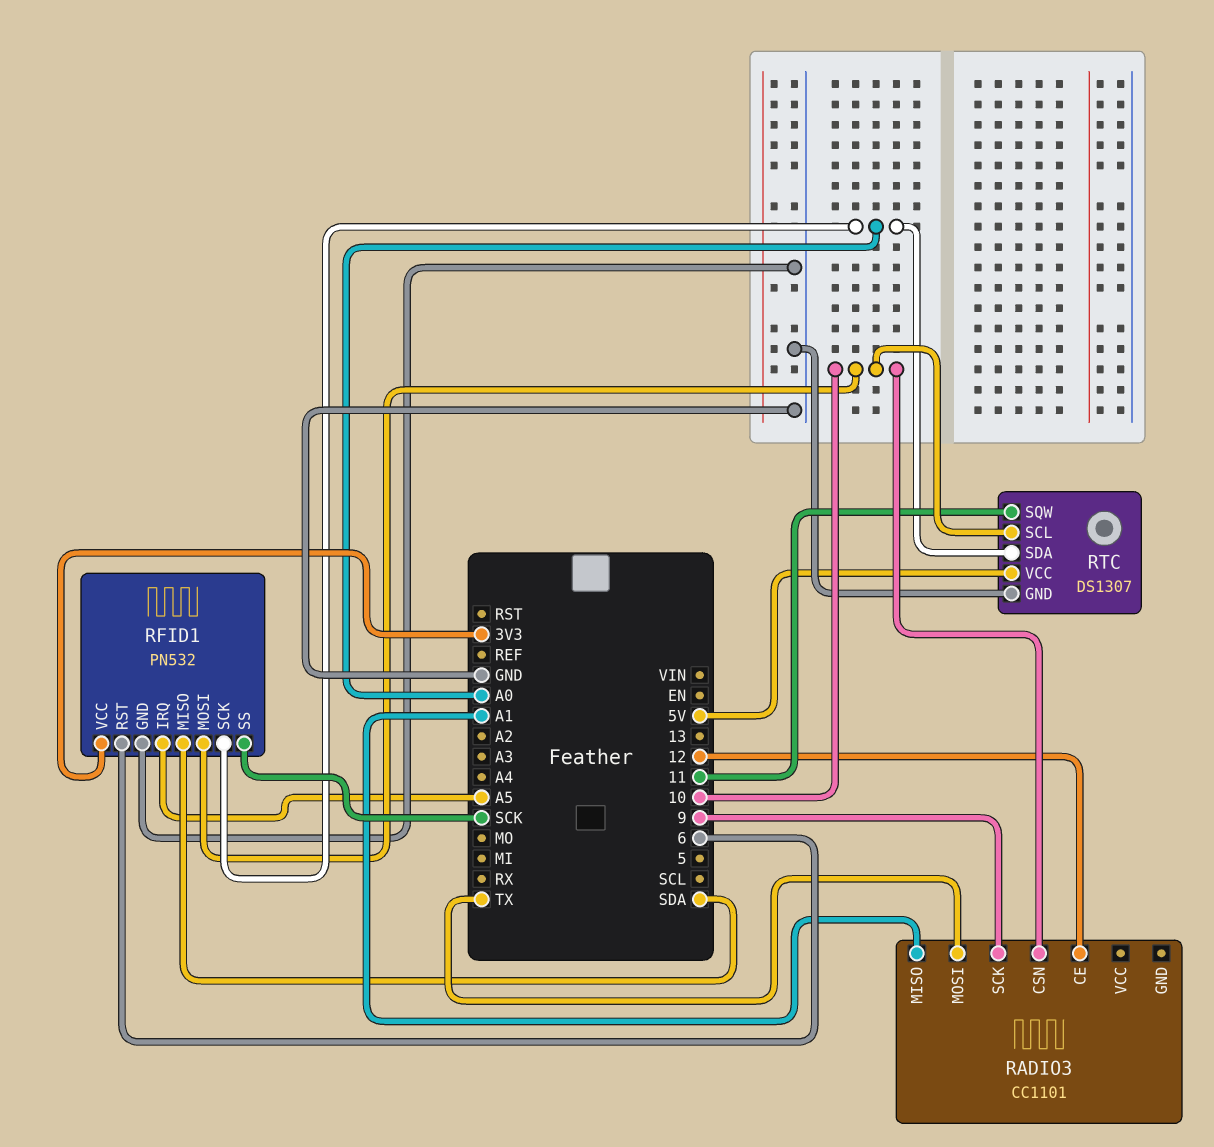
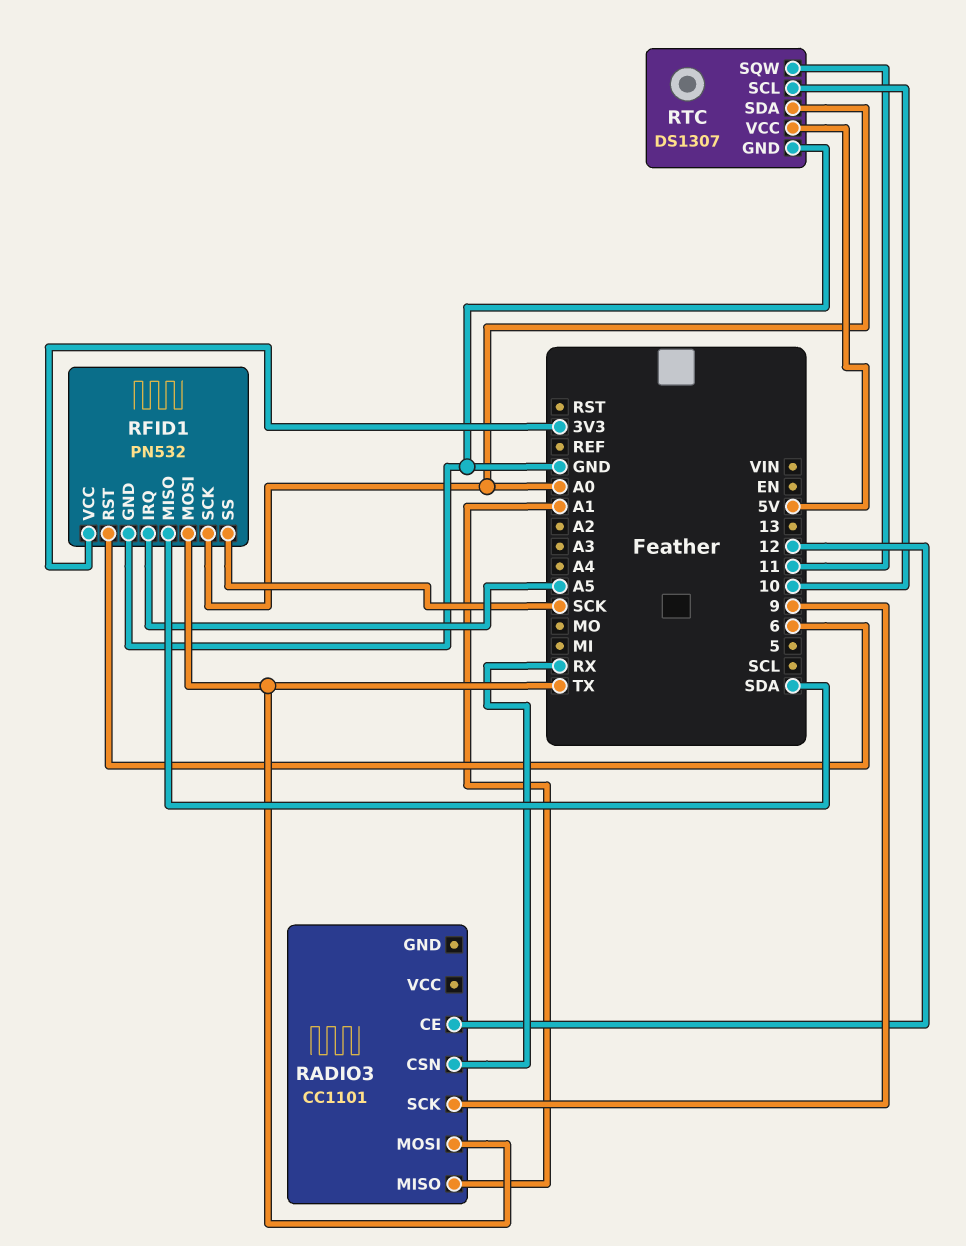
RADIO3 pin CSN: 10 -> RX
RFID1 pin MOSI: 10 -> TX

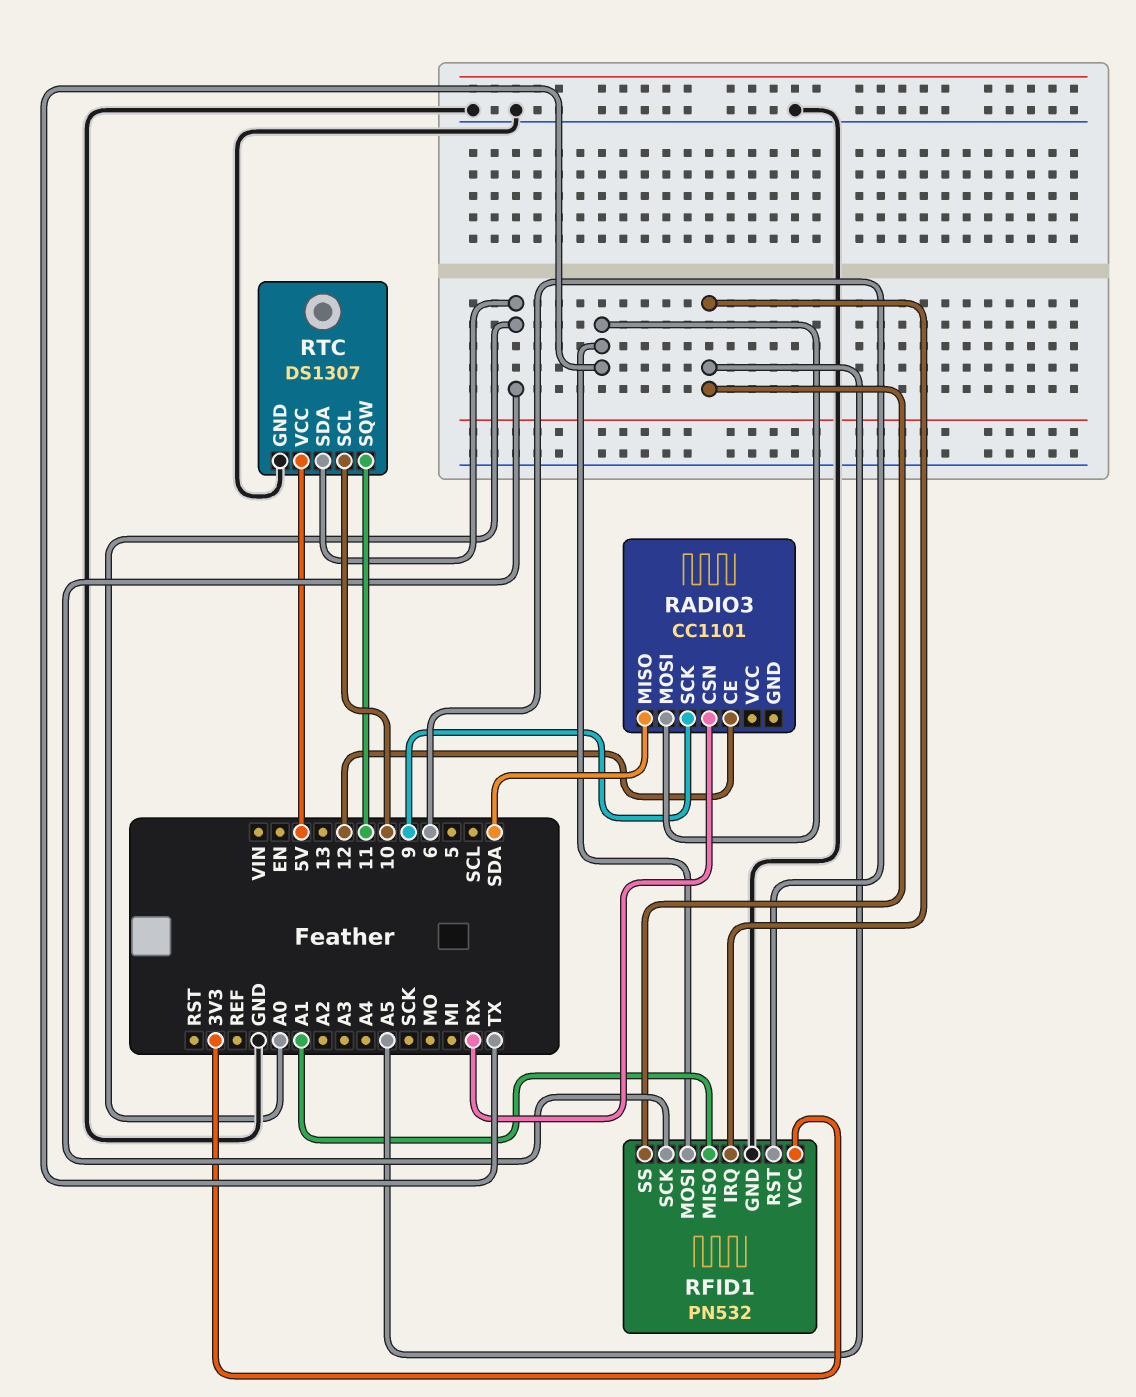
RADIO3 pin MISO: A1 -> SDA
RFID1 pin MISO: SDA -> A1
RFID1 pin SS: SCK -> A5

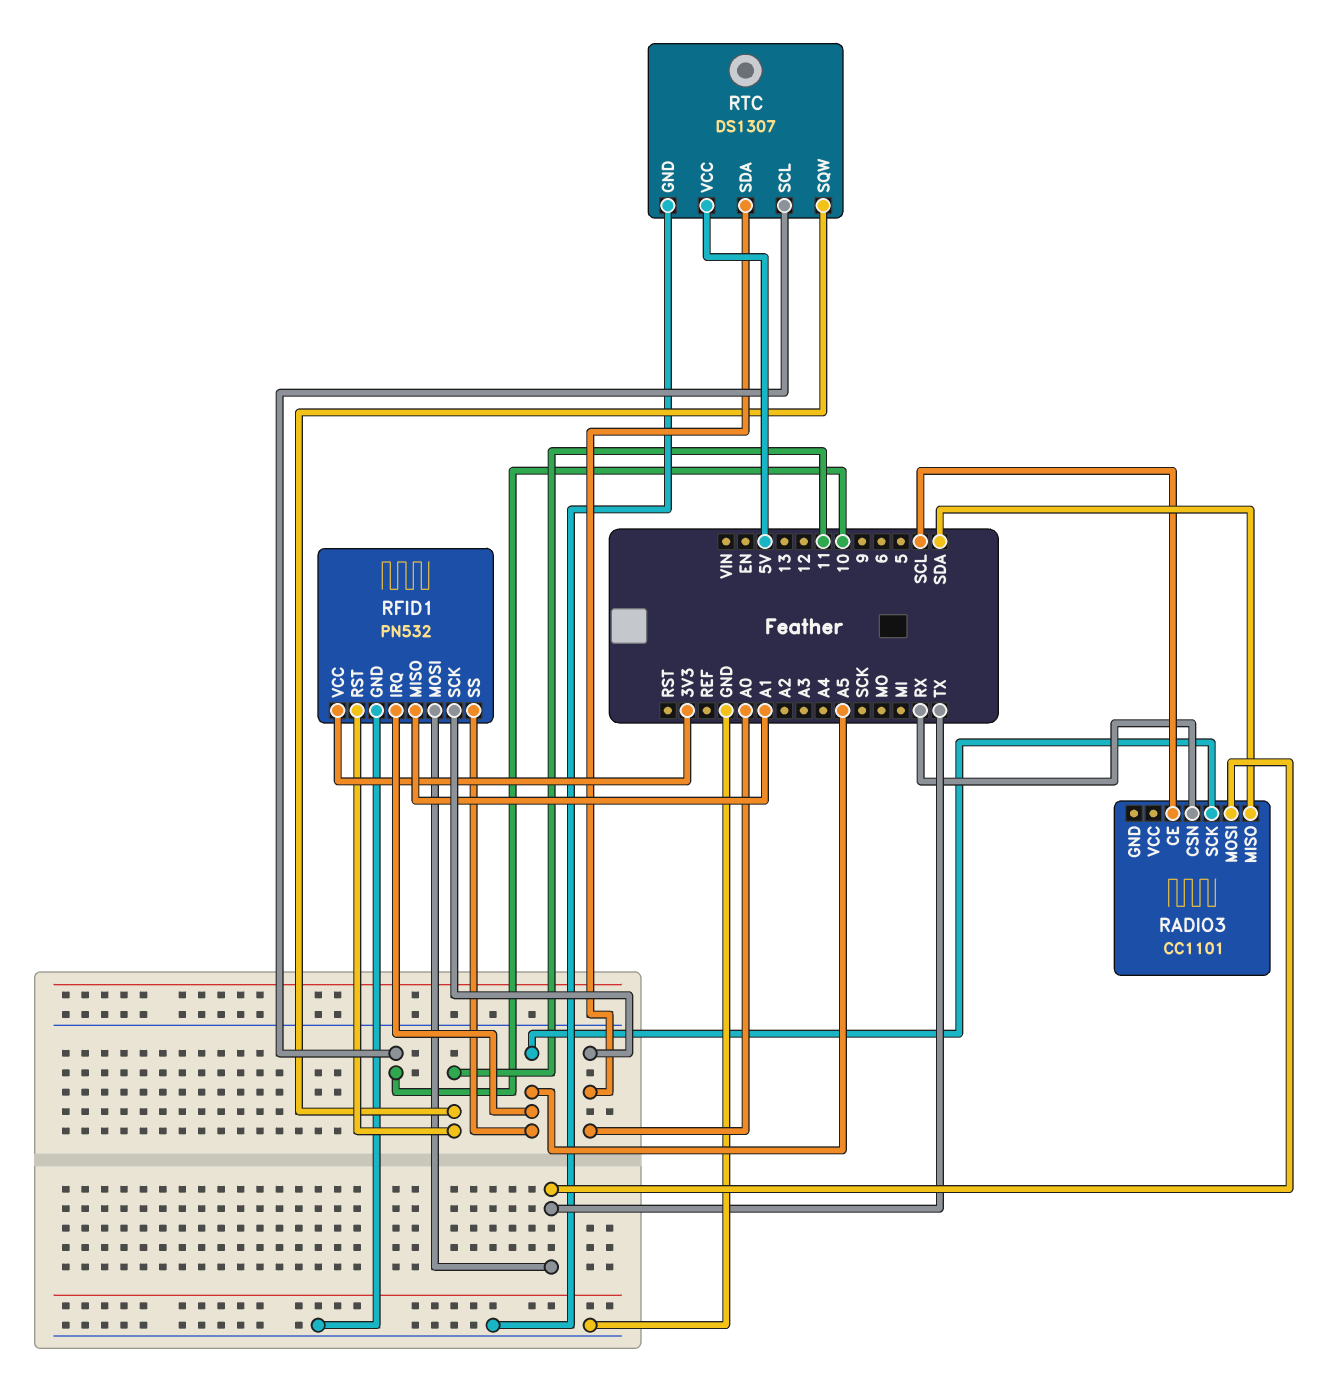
RADIO3 pin CE: 12 -> SCL
RADIO3 pin SCK: 9 -> A5
RFID1 pin RST: 6 -> 11

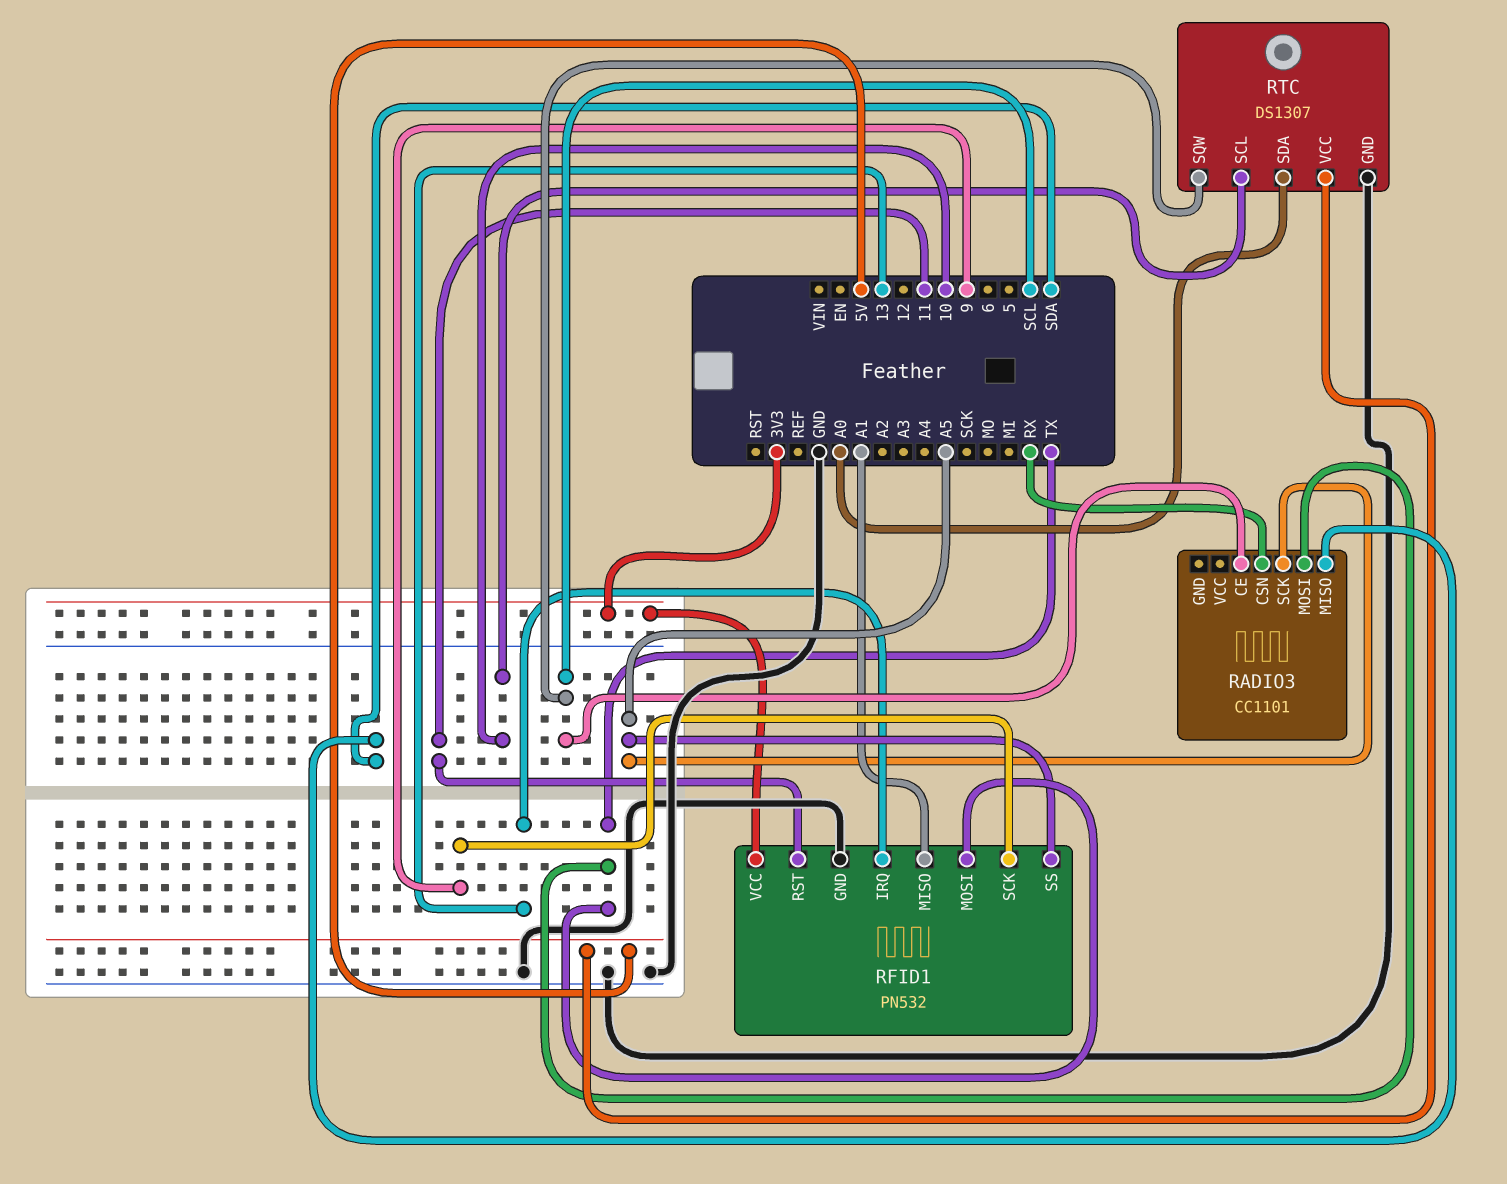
RFID1 pin IRQ: A5 -> 13
RFID1 pin SCK: A0 -> 9
RTC pin SQW: 11 -> SCL

